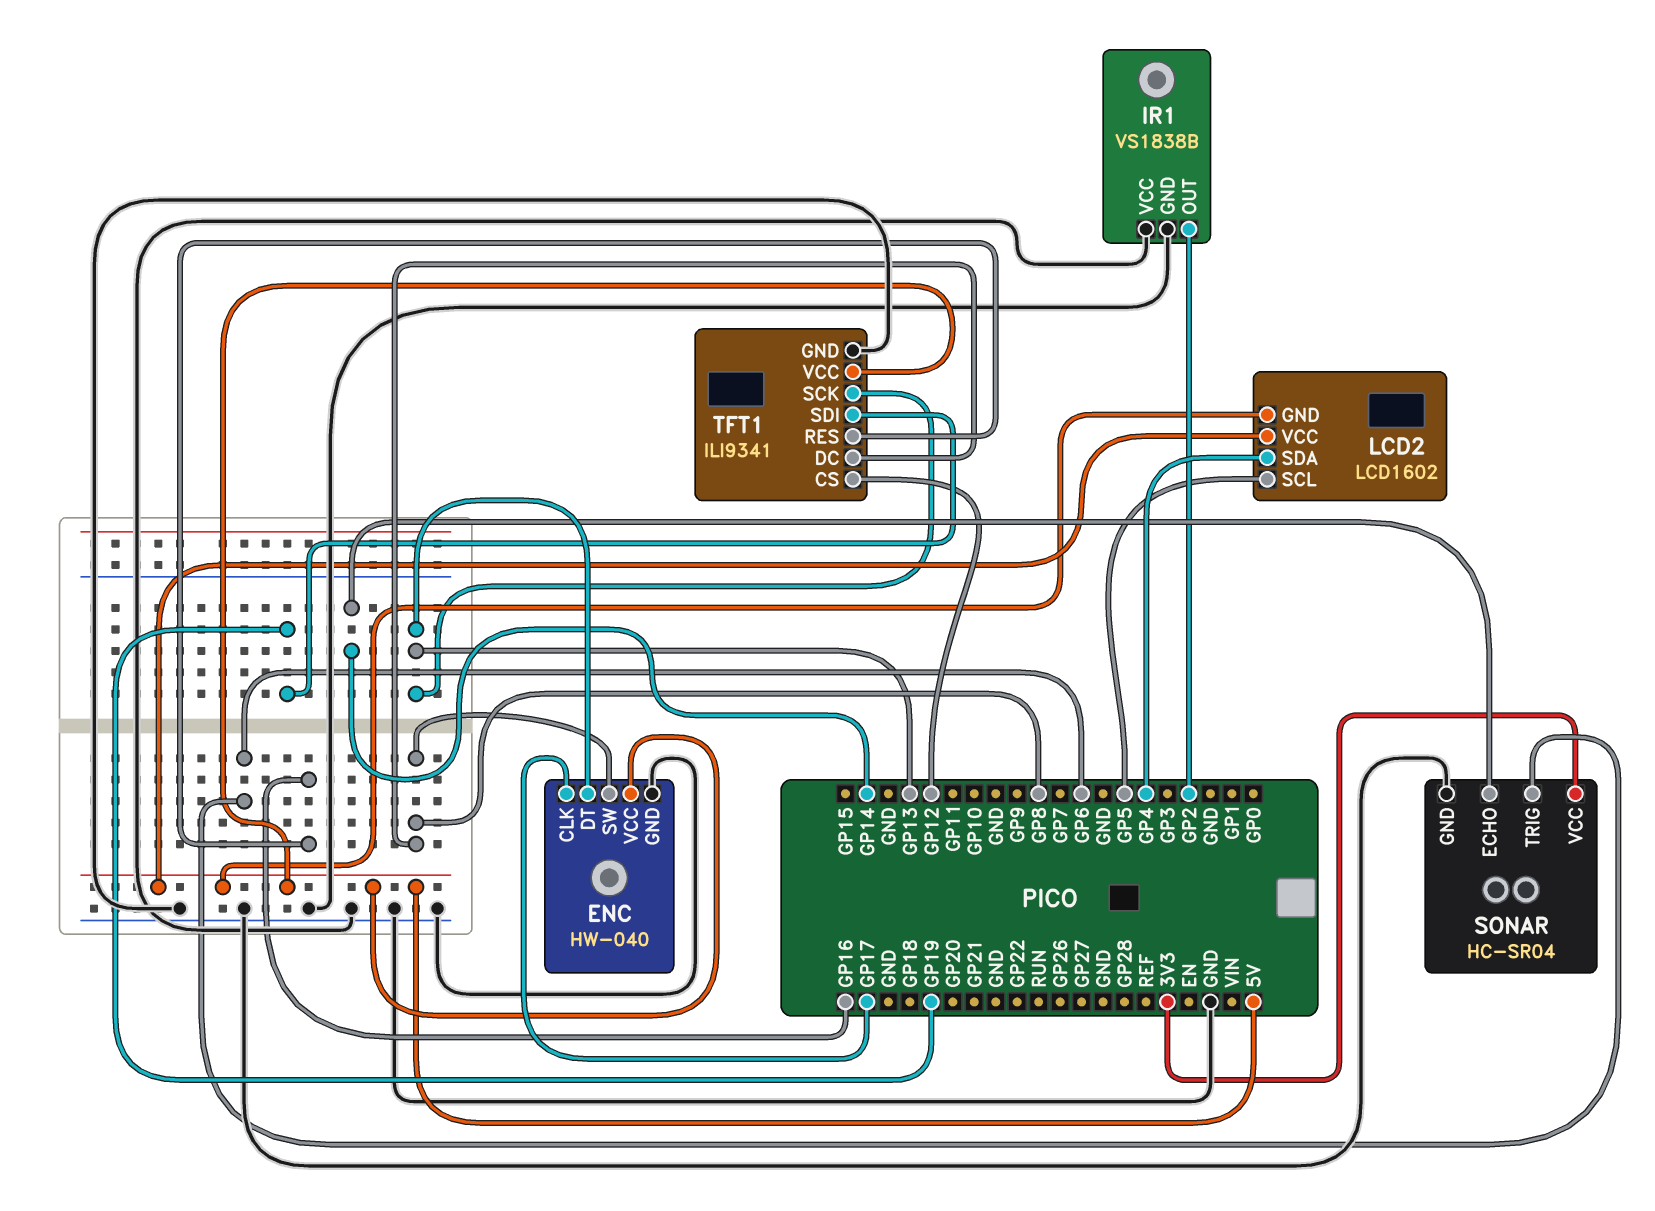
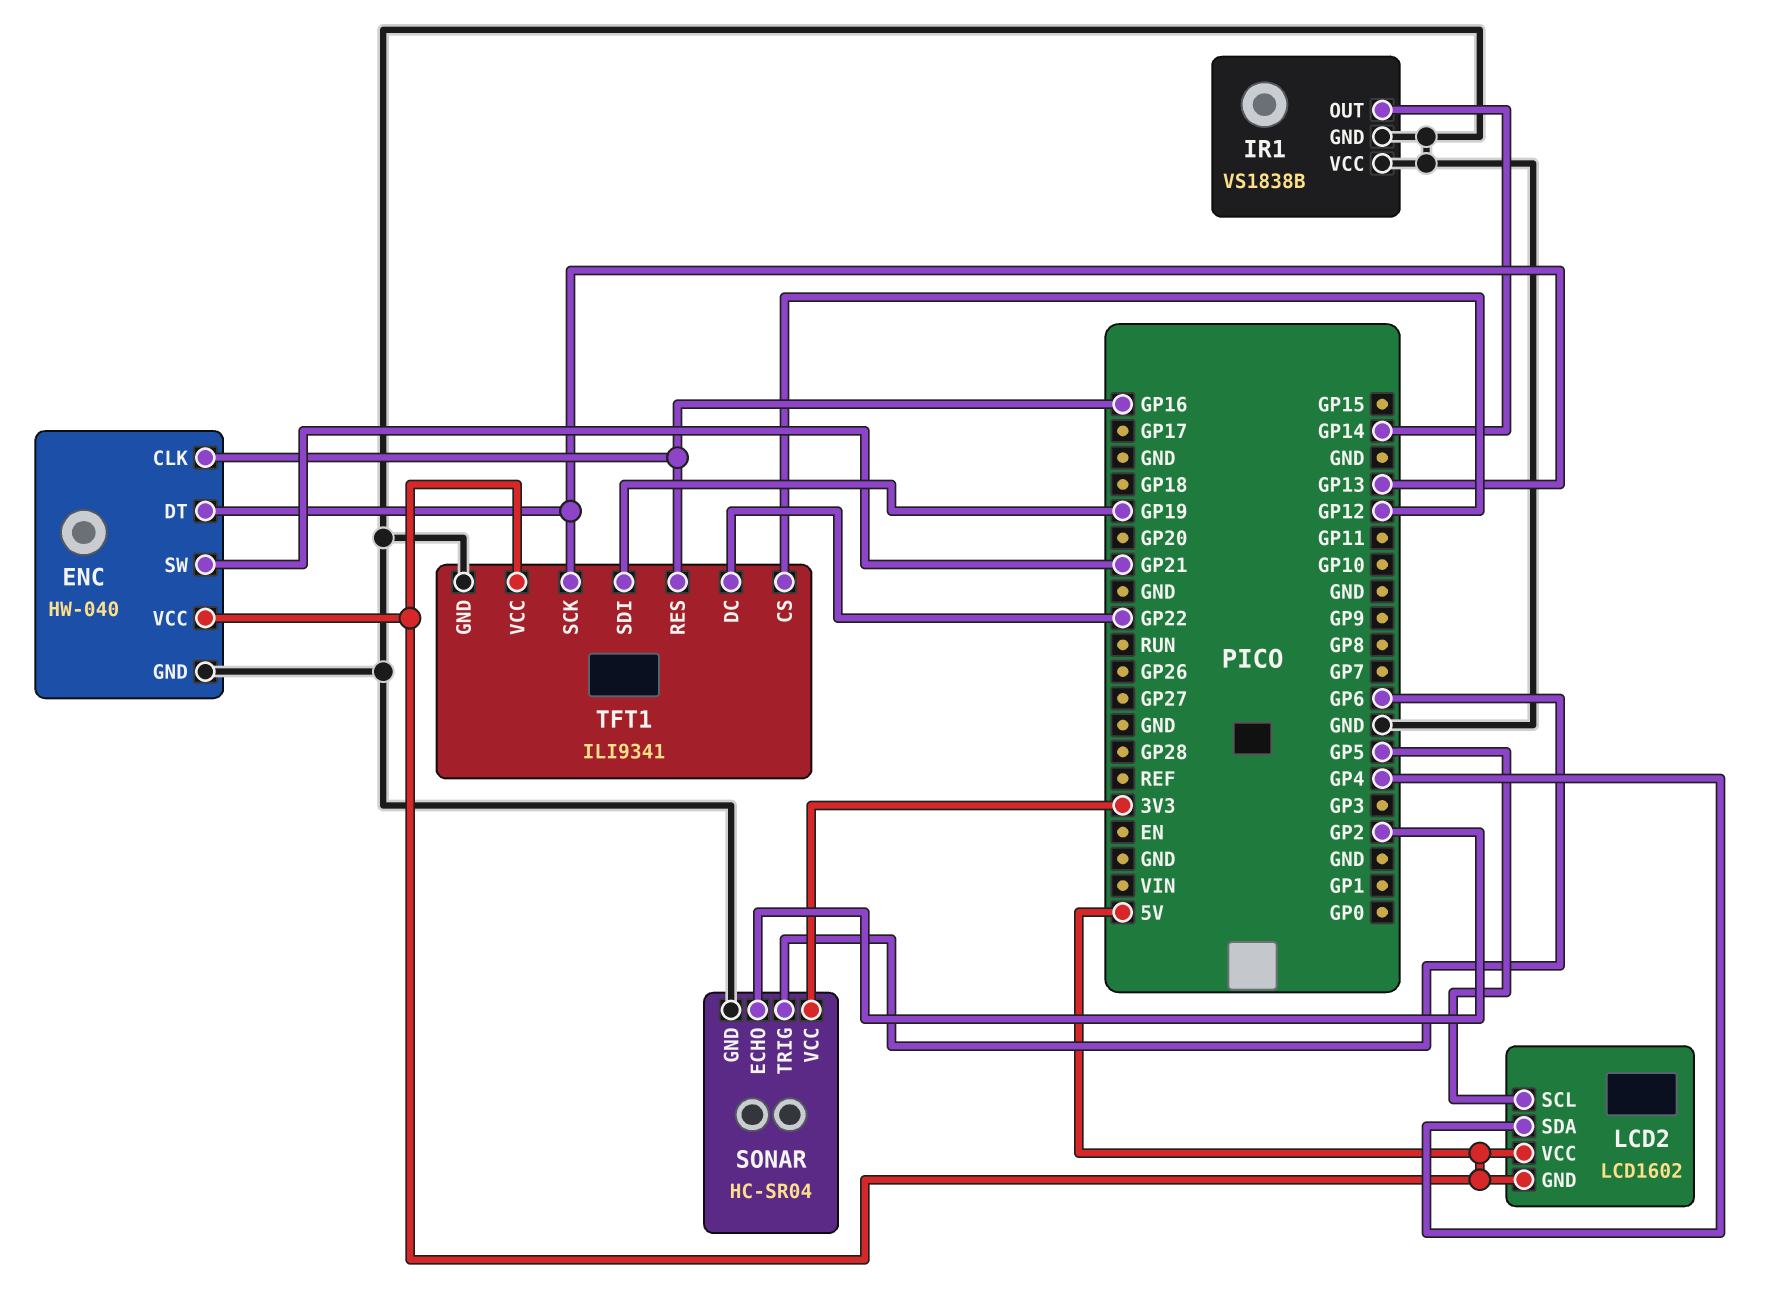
ENC pin CLK: GP17 -> GP16
ENC pin SW: GP8 -> GP21
IR1 pin OUT: GP2 -> GP14
SONAR pin ECHO: GP14 -> GP2
TFT1 pin DC: GP8 -> GP22

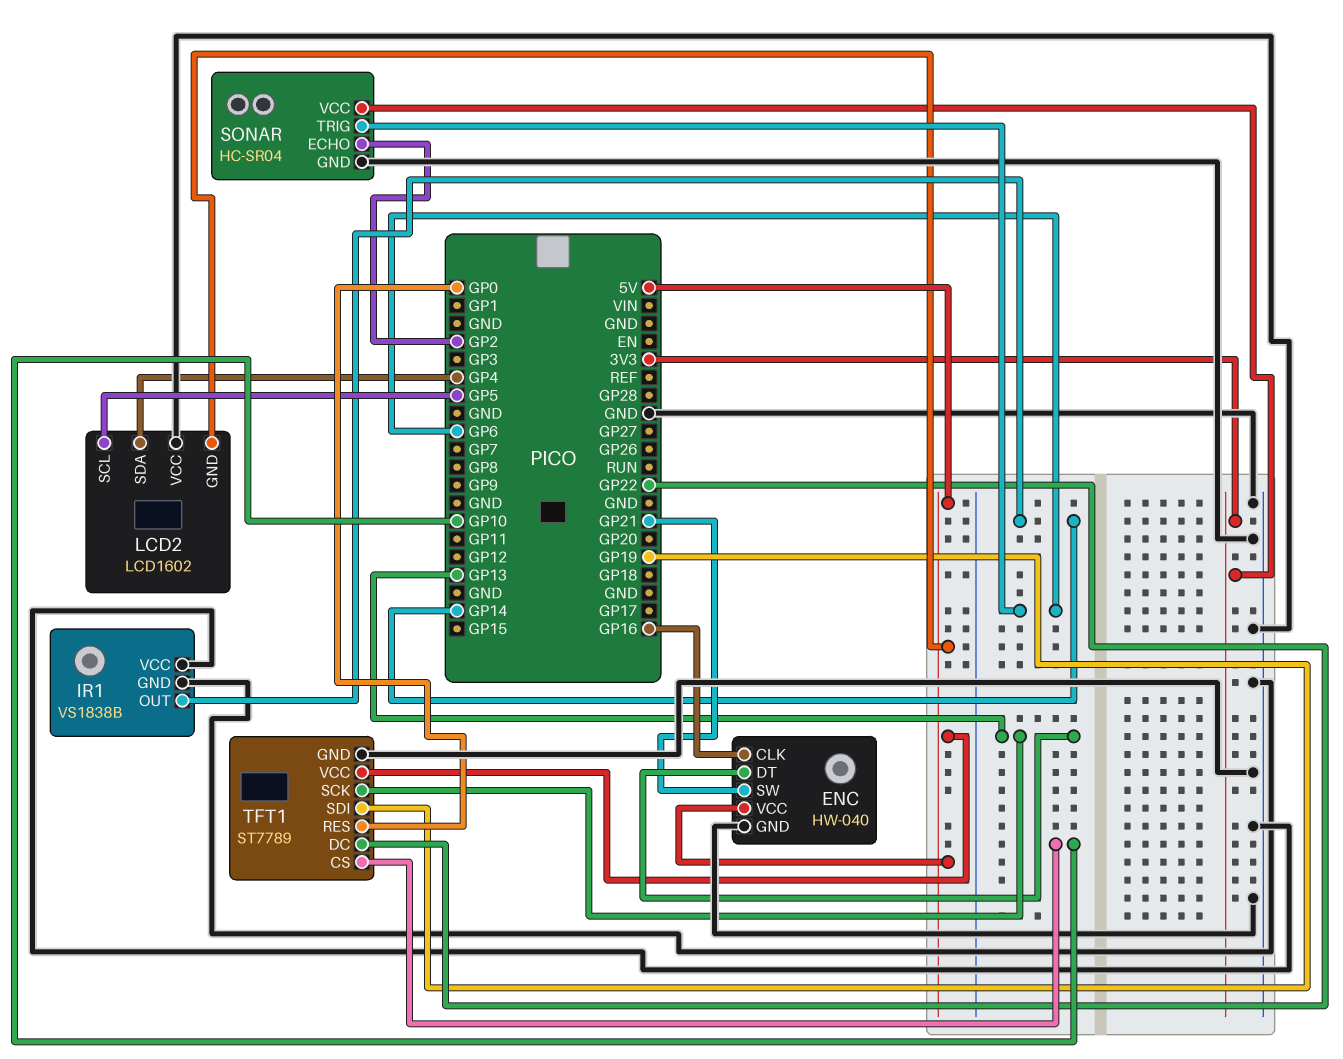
LCD2 pin VCC: 5V -> GND
TFT1: ILI9341 -> ST7789
TFT1 pin CS: GP12 -> GP10
TFT1 pin RES: GP16 -> GP0

